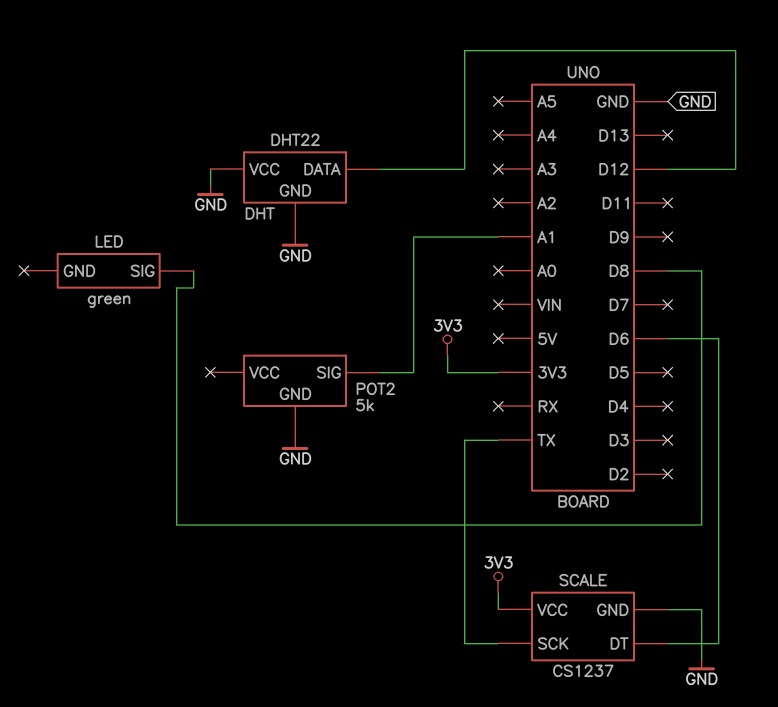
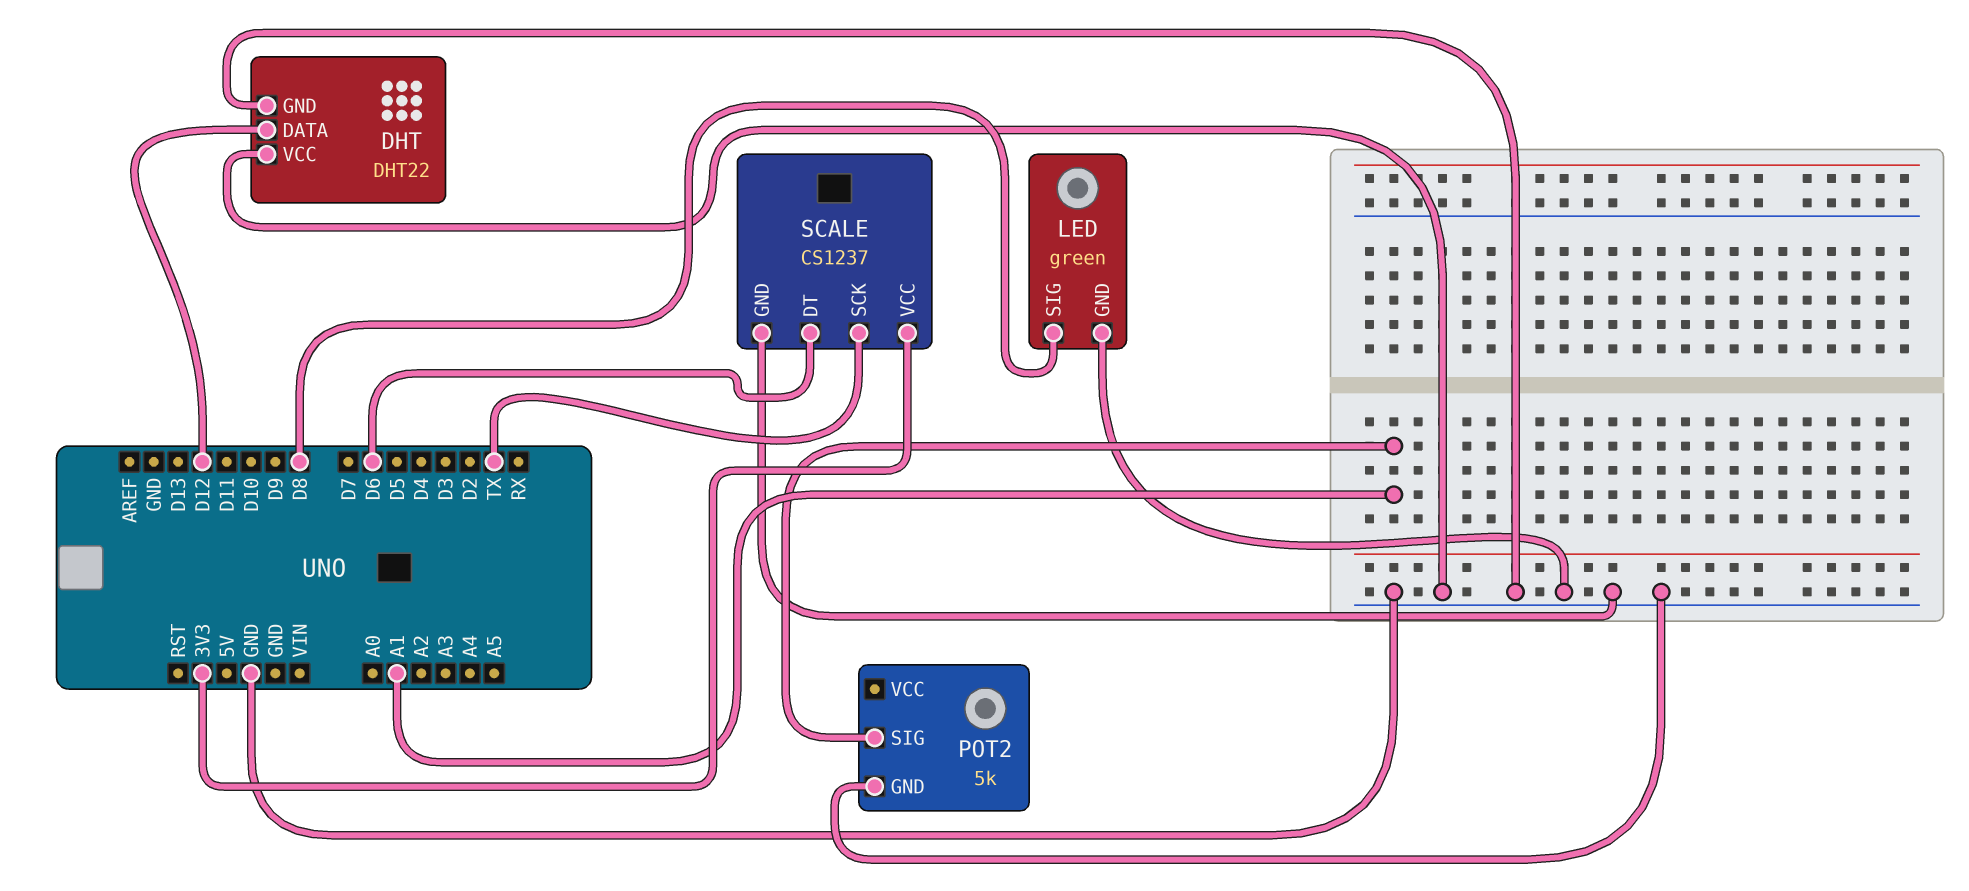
LED pin GND: none -> GND

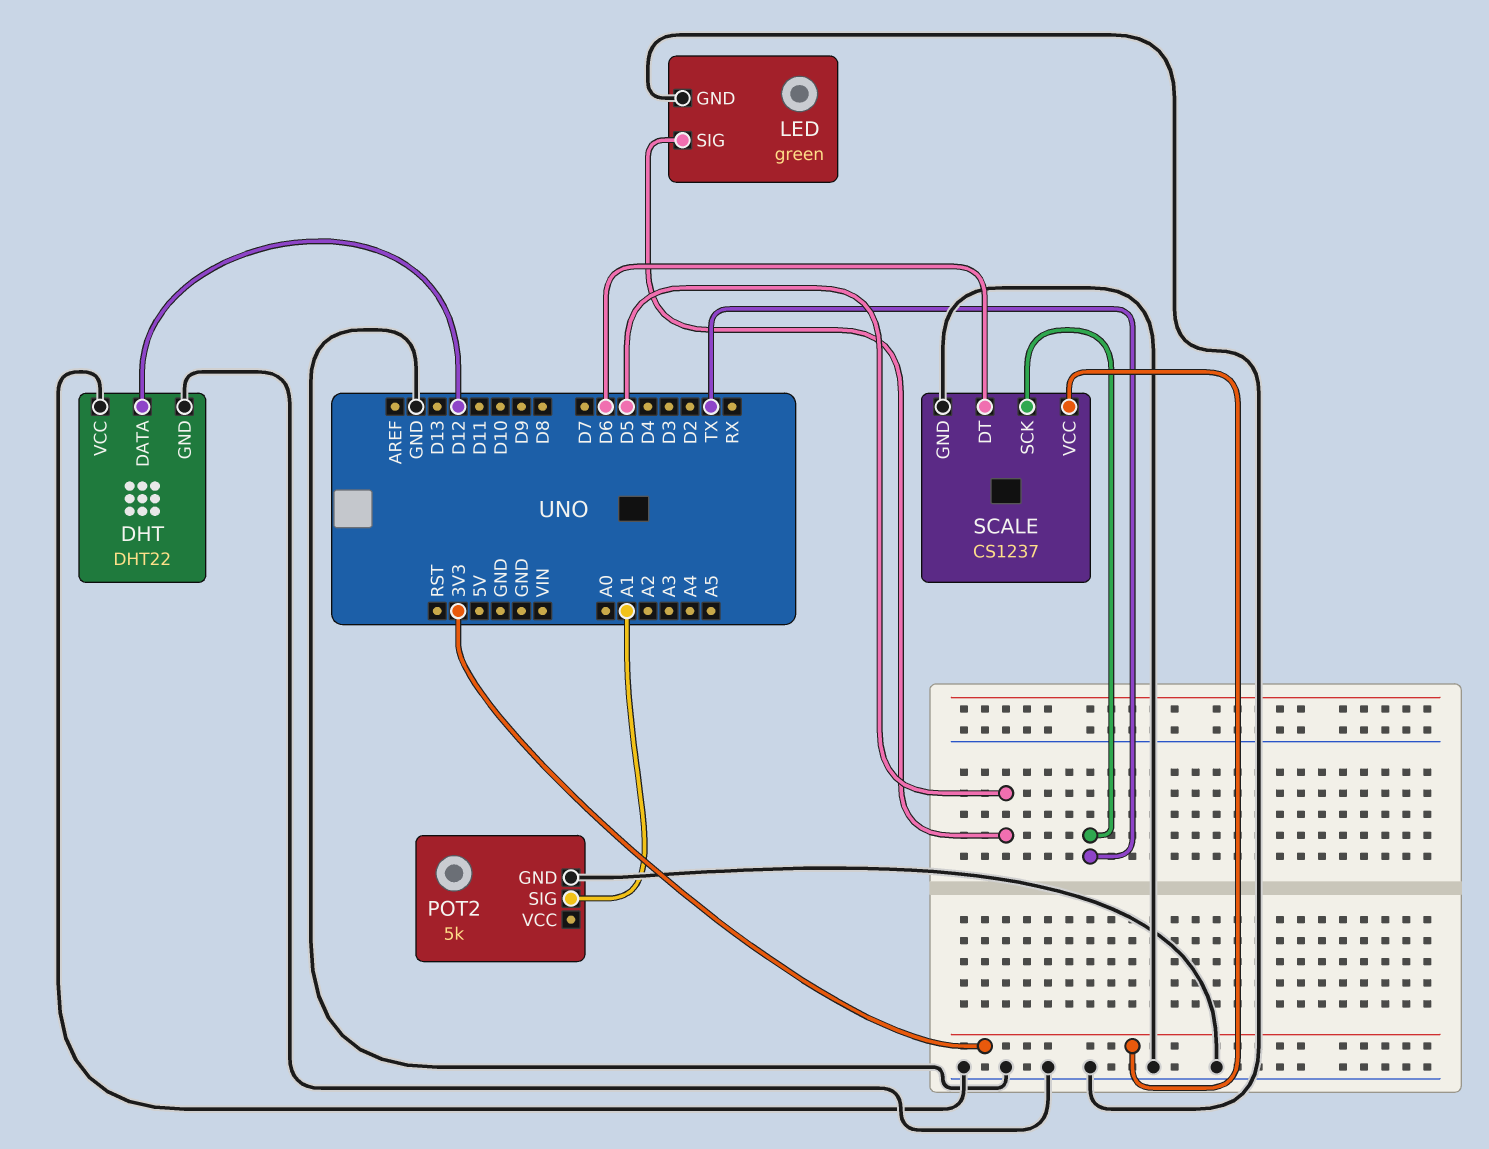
LED pin SIG: D8 -> D5

